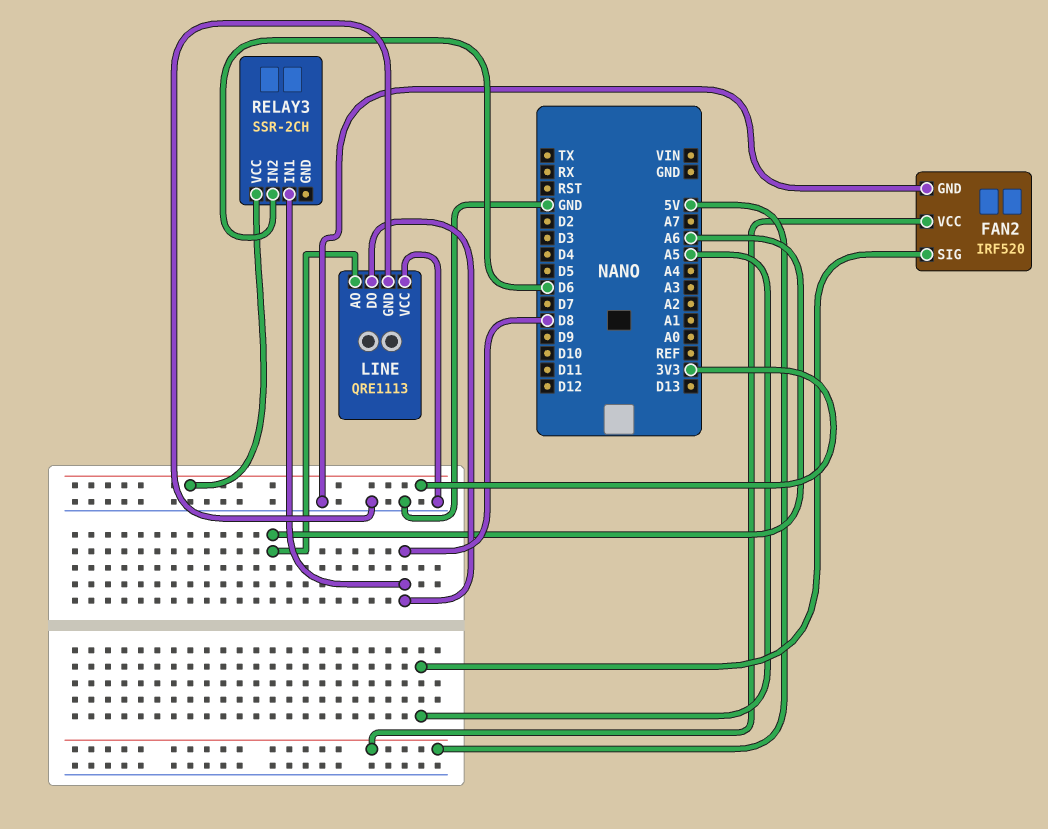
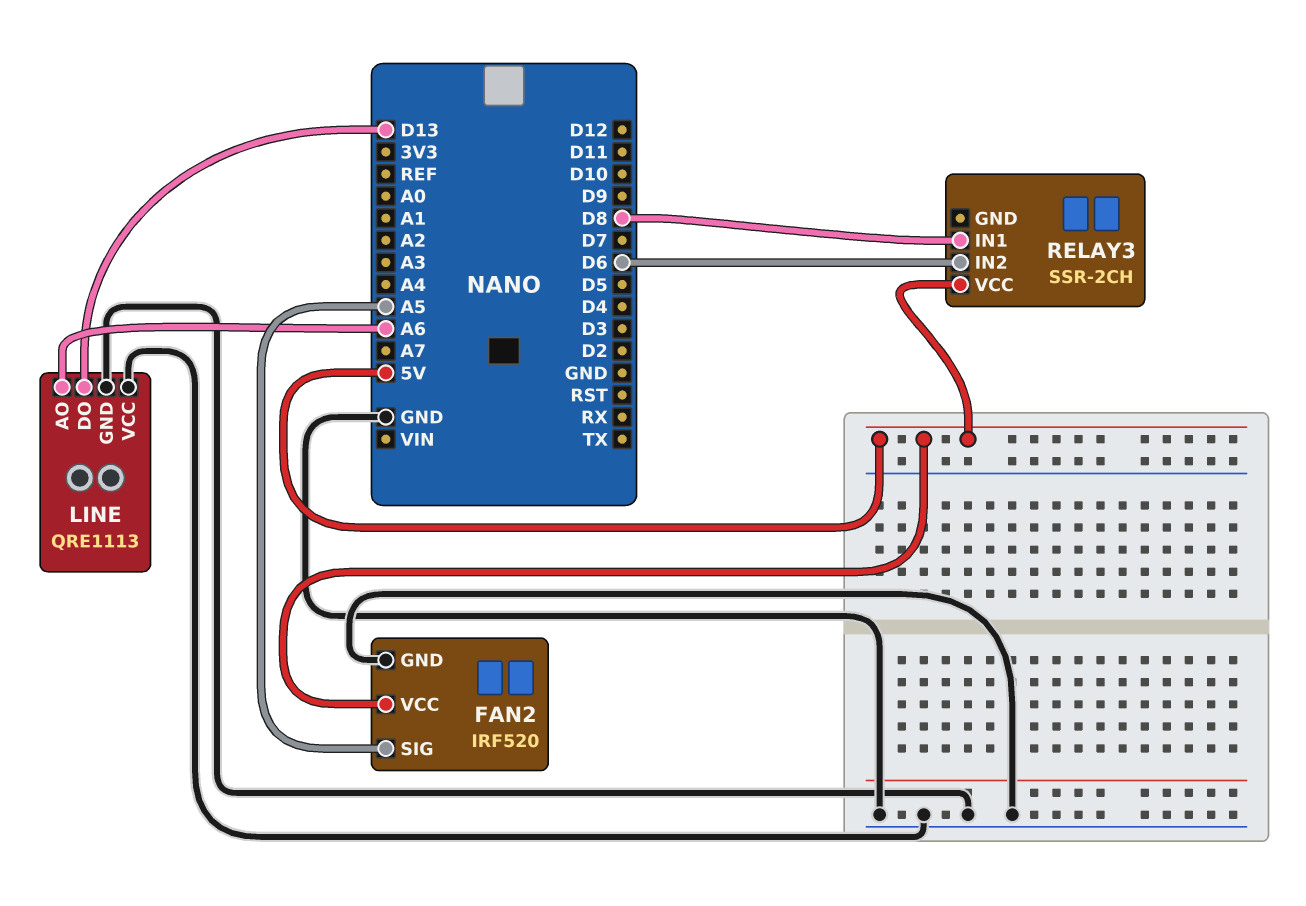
LINE pin DO: D8 -> D13
RELAY3 pin VCC: 3V3 -> 5V

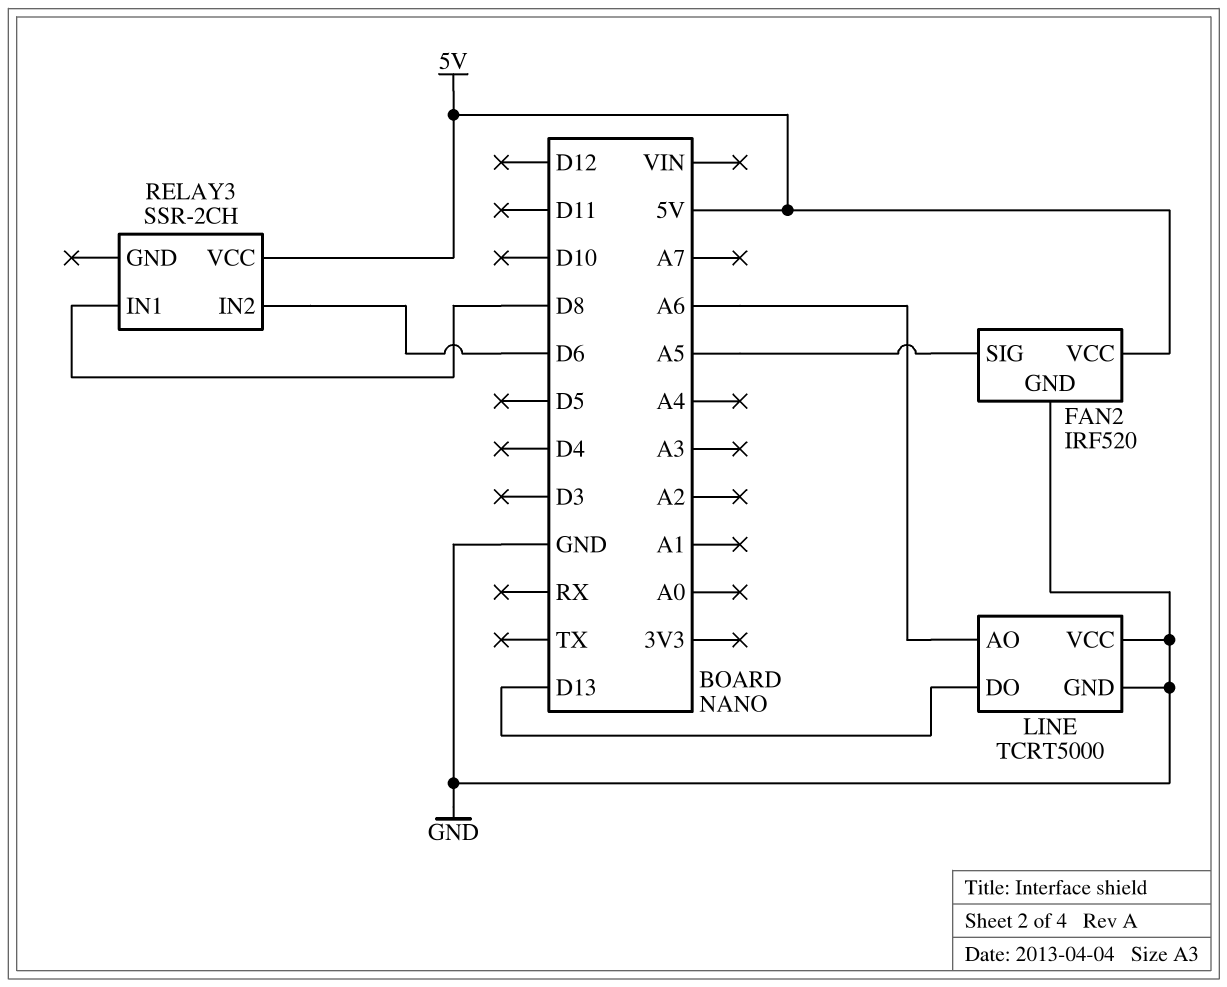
LINE: QRE1113 -> TCRT5000

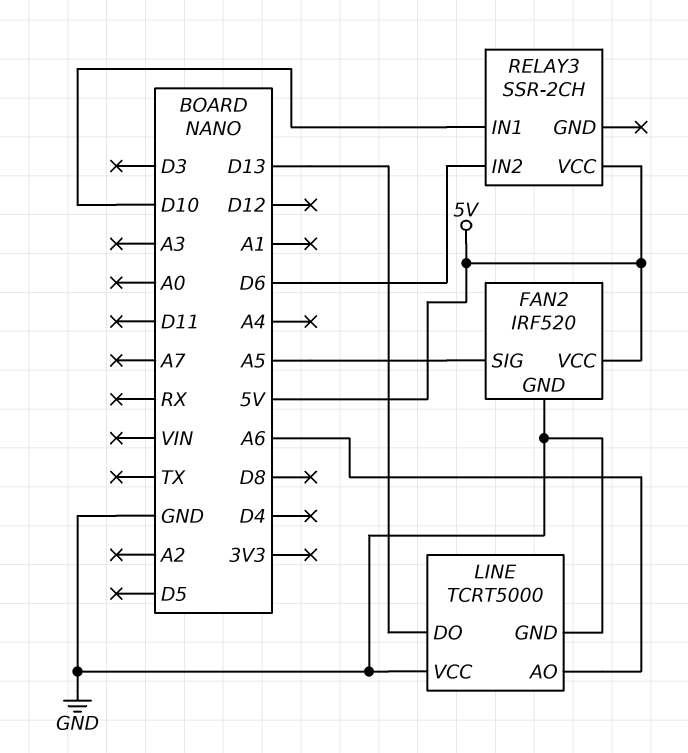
RELAY3 pin IN1: D8 -> D10

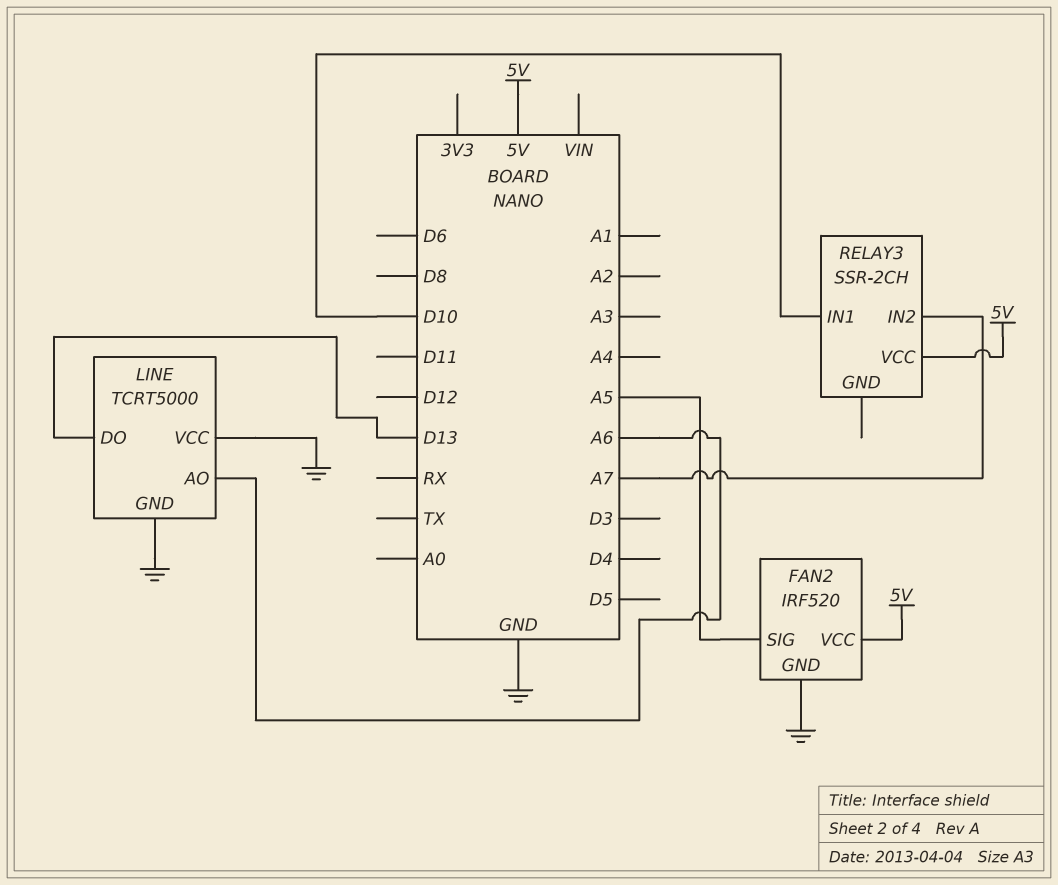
RELAY3 pin IN2: D6 -> A7

